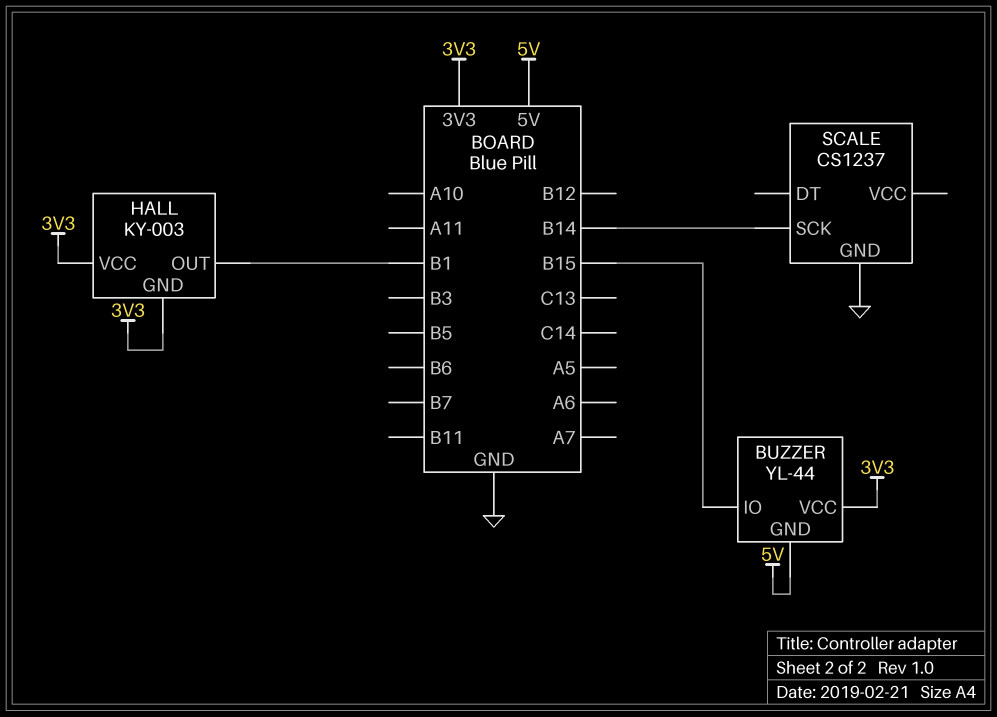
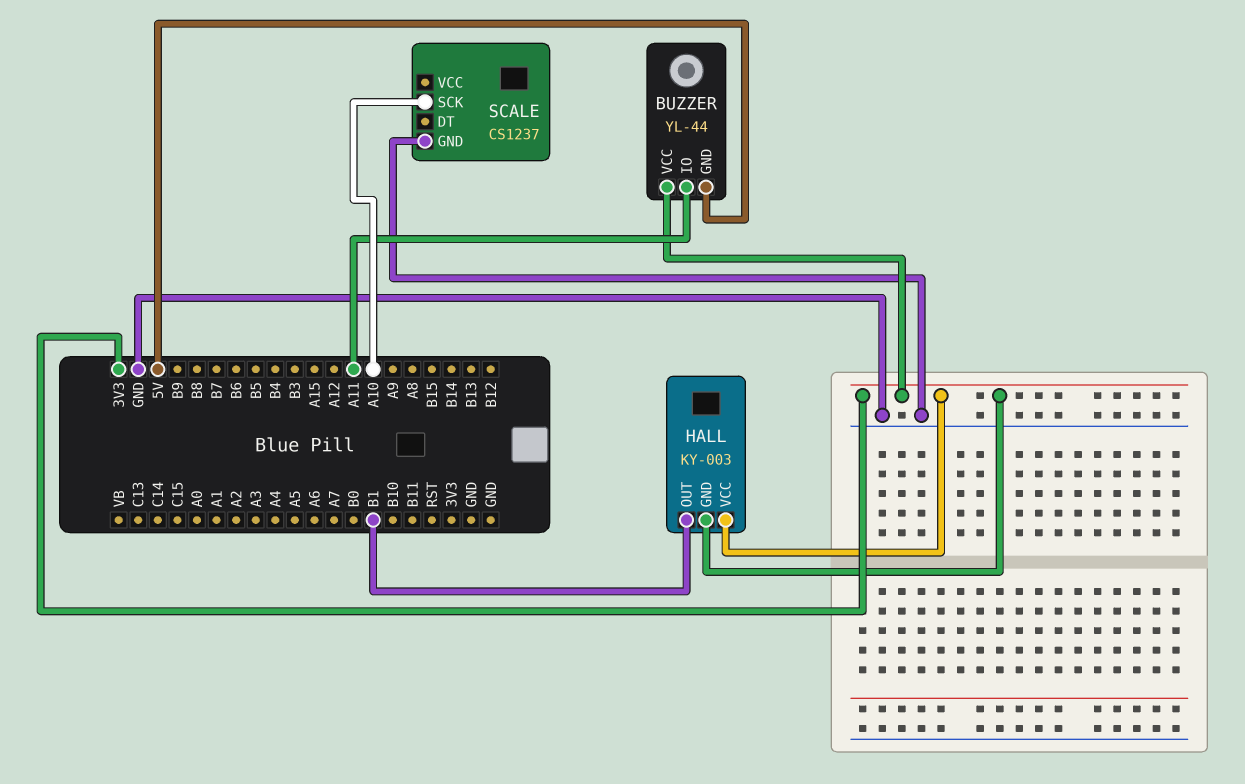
BUZZER pin IO: B15 -> A11
SCALE pin SCK: B14 -> A10

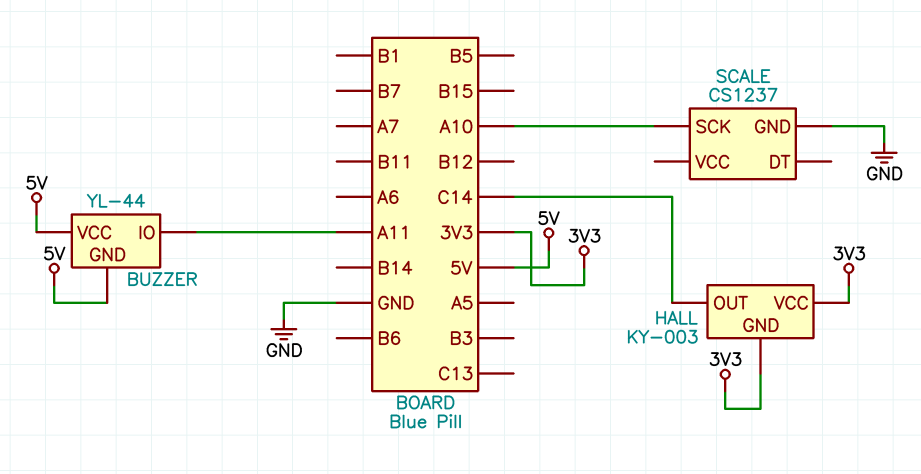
BUZZER pin VCC: 3V3 -> 5V
HALL pin OUT: B1 -> C14

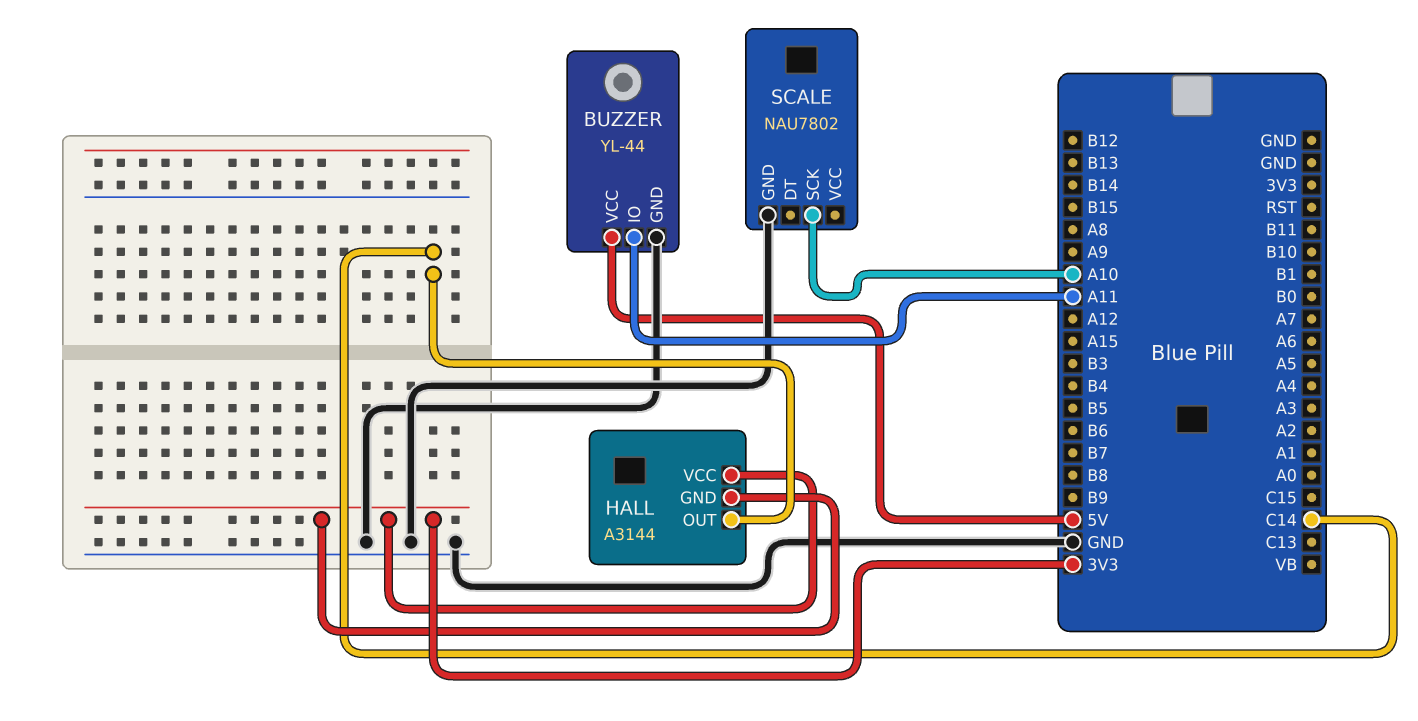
BUZZER pin GND: 5V -> GND
HALL: KY-003 -> A3144
SCALE: CS1237 -> NAU7802

